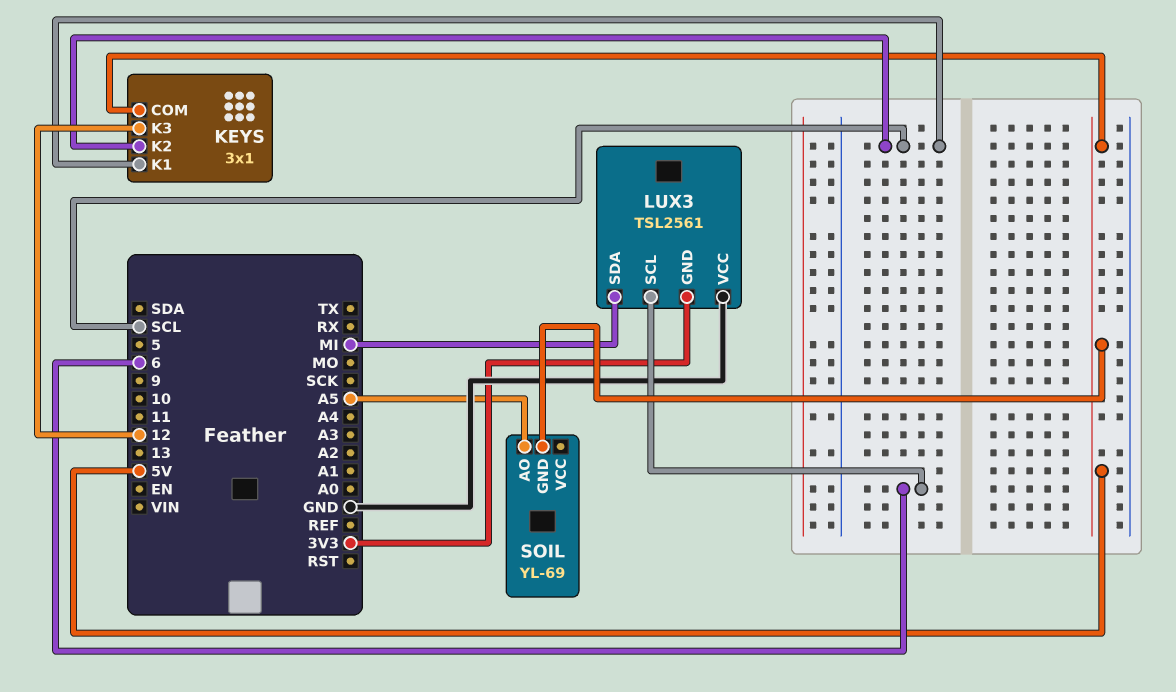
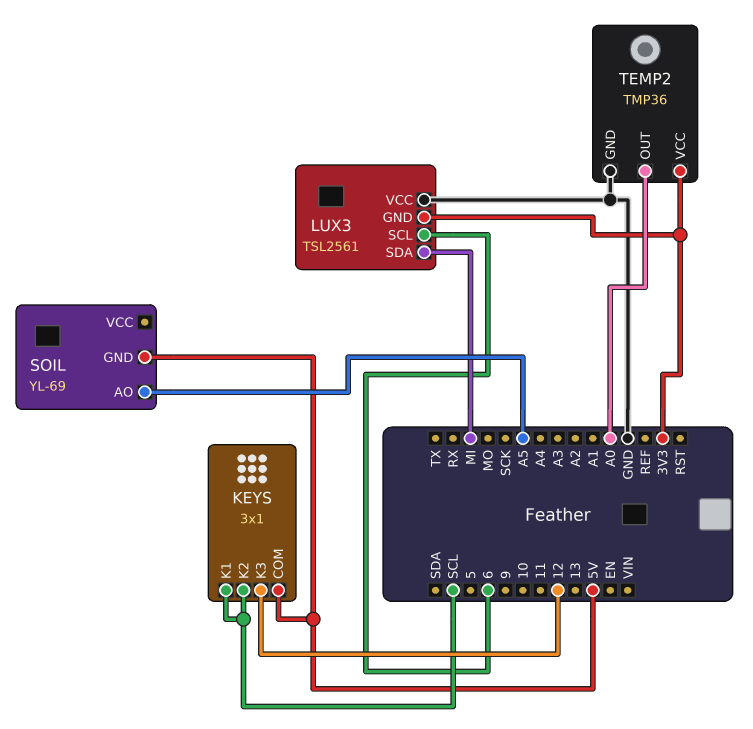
TEMP2: none -> TMP36
TEMP2 pin GND: none -> GND
TEMP2 pin OUT: none -> A0
TEMP2 pin VCC: none -> 3V3

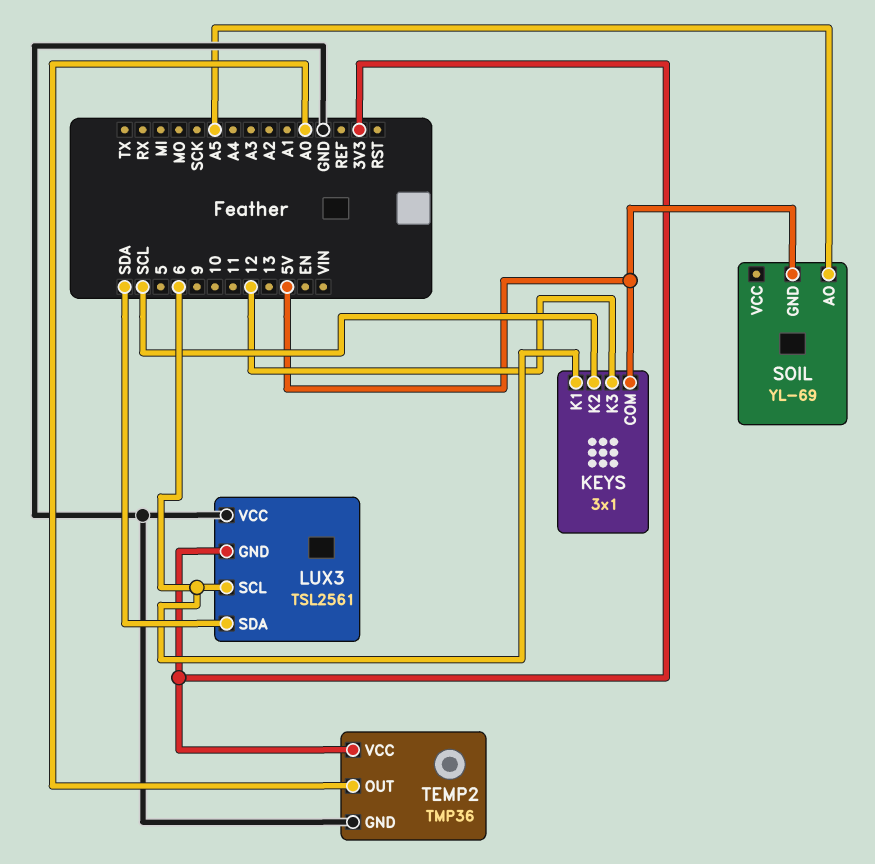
KEYS pin K1: SCL -> 6
LUX3 pin SDA: MI -> SDA

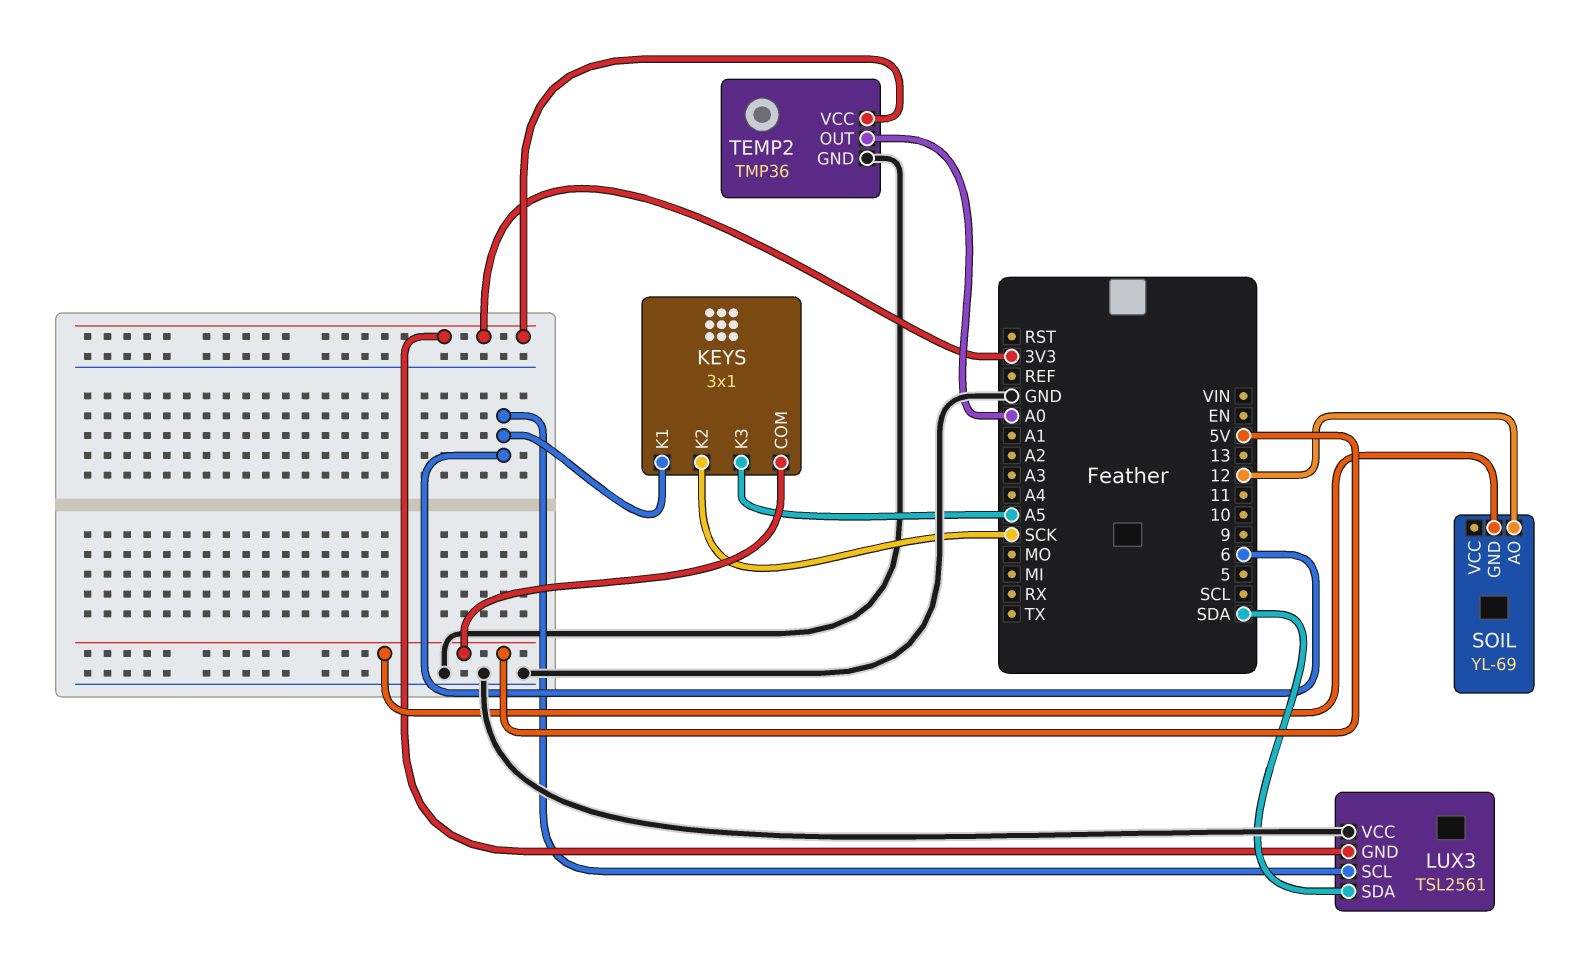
KEYS pin K2: SCL -> SCK
KEYS pin K3: 12 -> A5
SOIL pin AO: A5 -> 12

